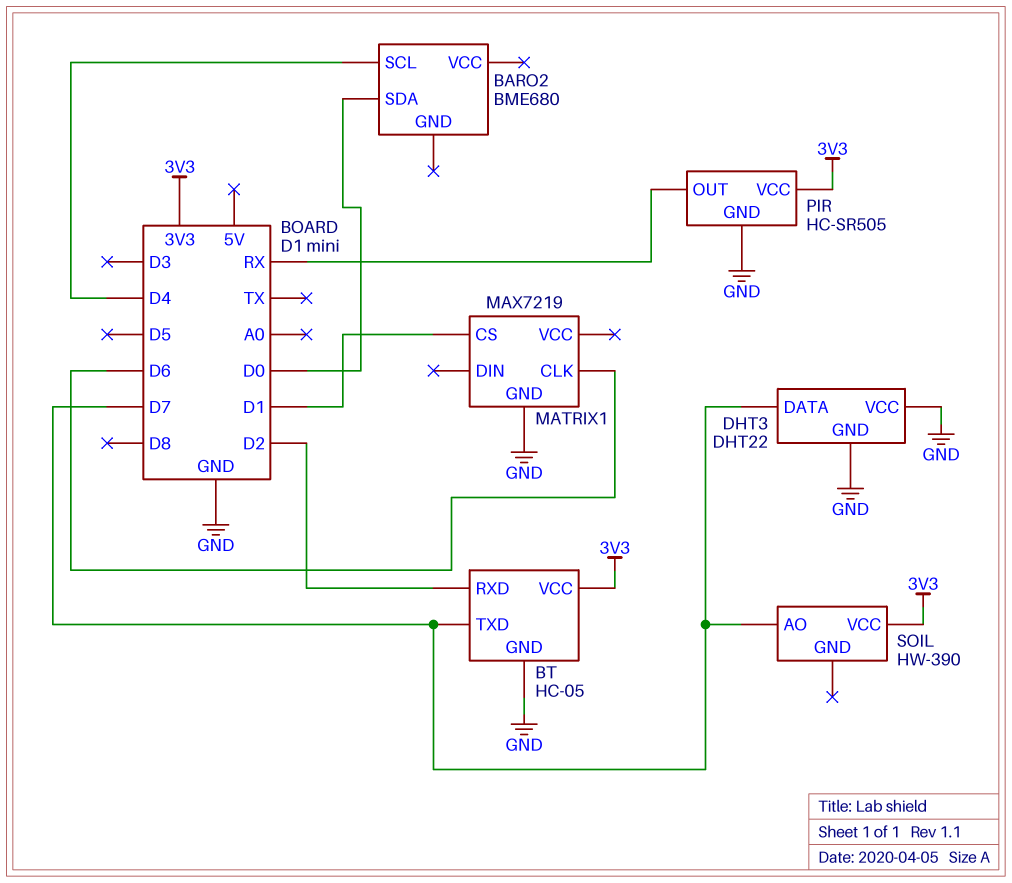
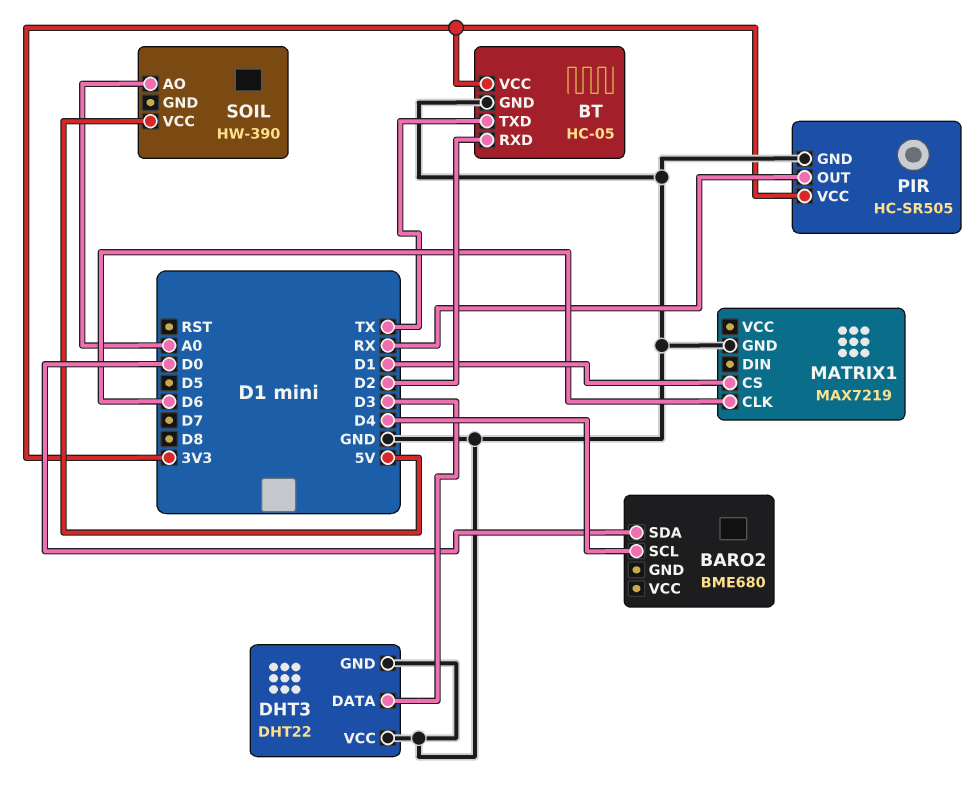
BT pin TXD: D7 -> TX
DHT3 pin DATA: D7 -> D3
SOIL pin AO: D7 -> A0
SOIL pin VCC: 3V3 -> 5V

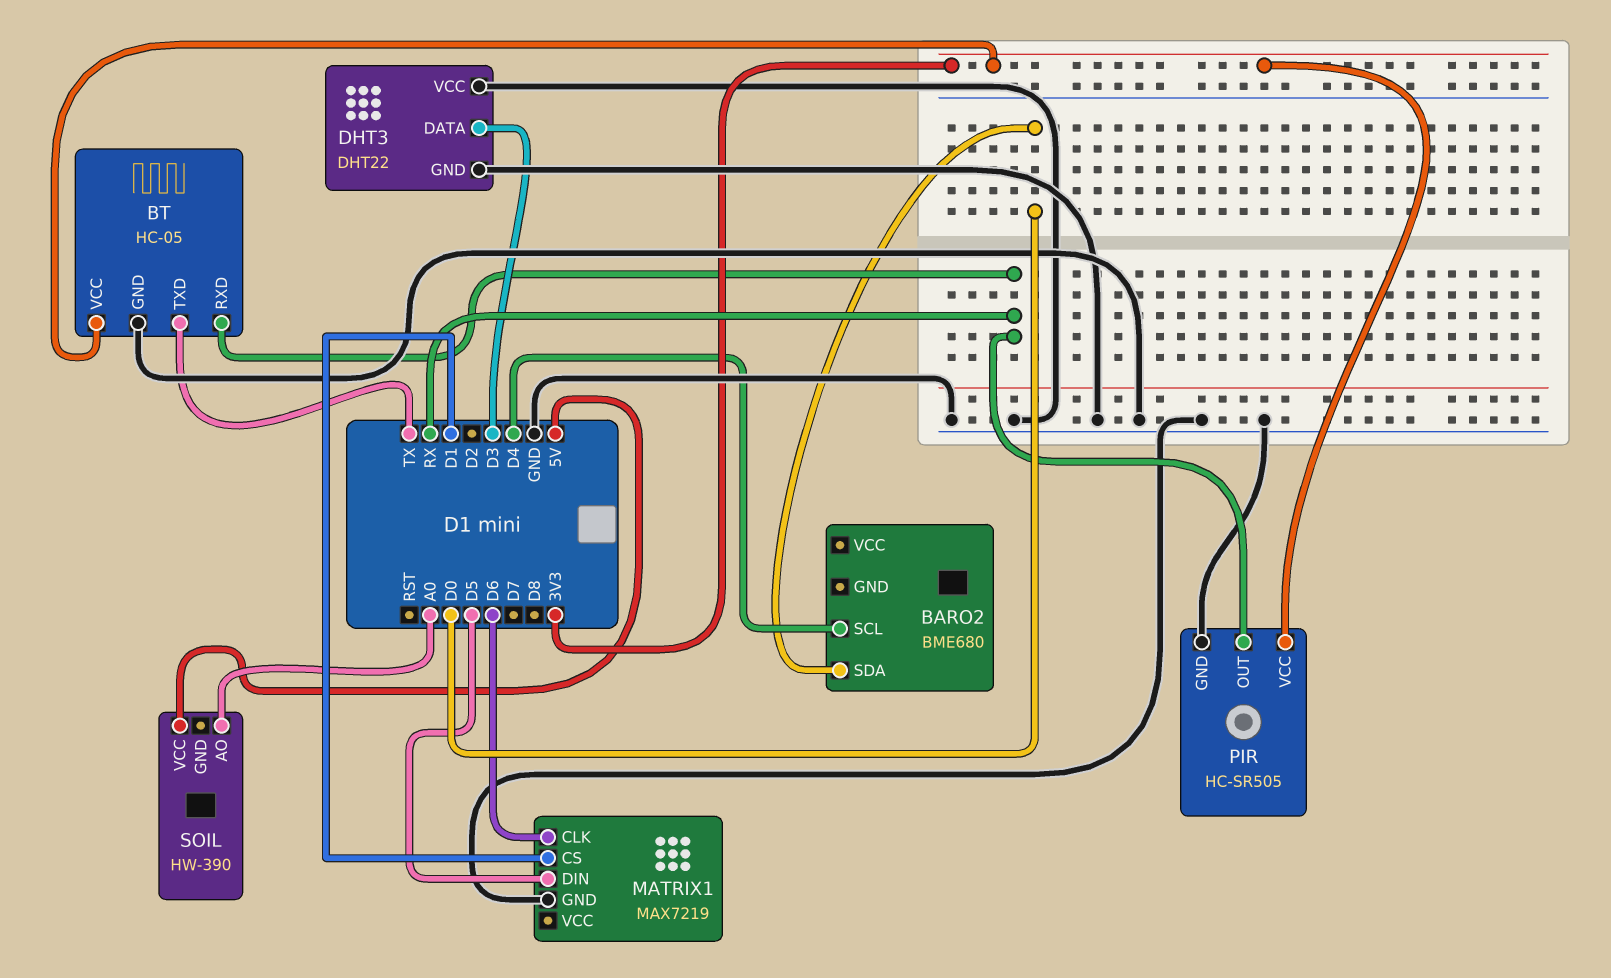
BT pin RXD: D2 -> RX
MATRIX1 pin DIN: none -> D5

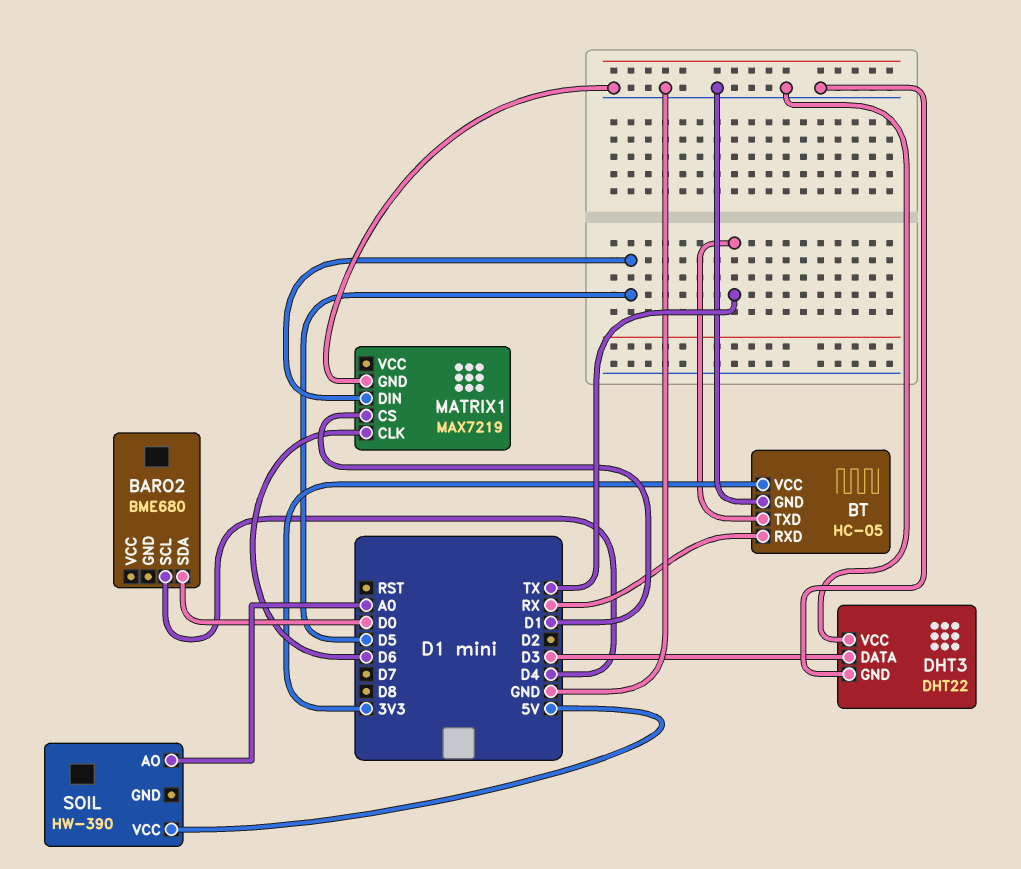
PIR: HC-SR505 -> none
PIR pin GND: GND -> none
PIR pin OUT: RX -> none
PIR pin VCC: 3V3 -> none

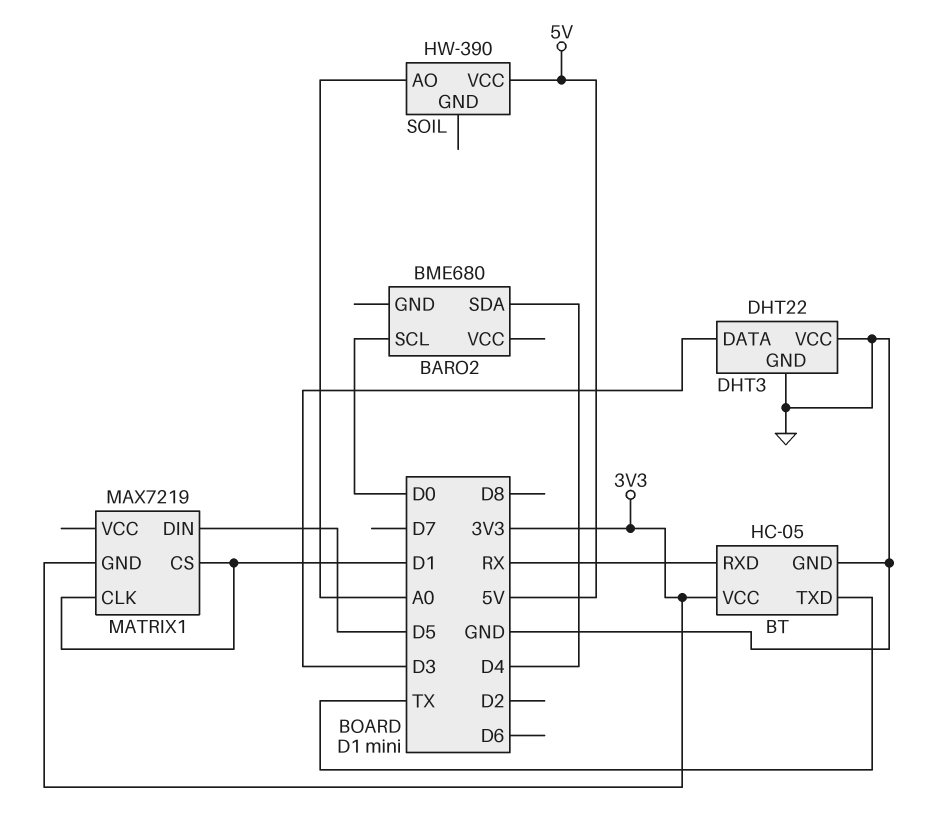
BARO2 pin SCL: D4 -> D0
BARO2 pin SDA: D0 -> D4
MATRIX1 pin CLK: D6 -> D1
MATRIX1 pin GND: GND -> 3V3

